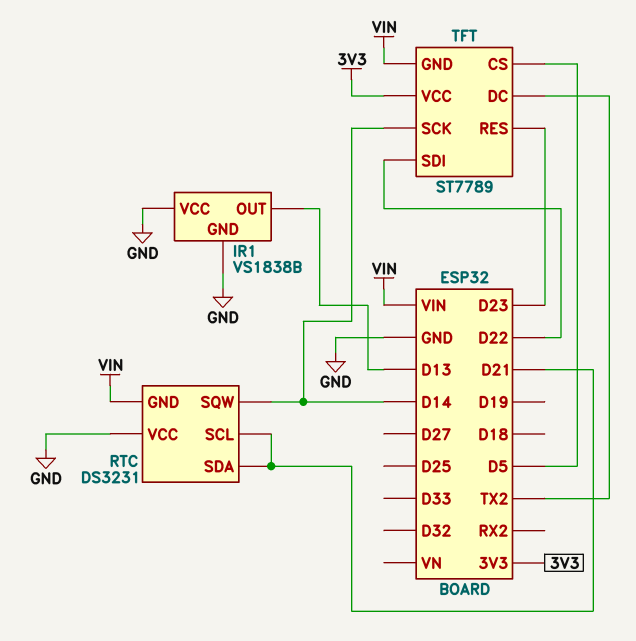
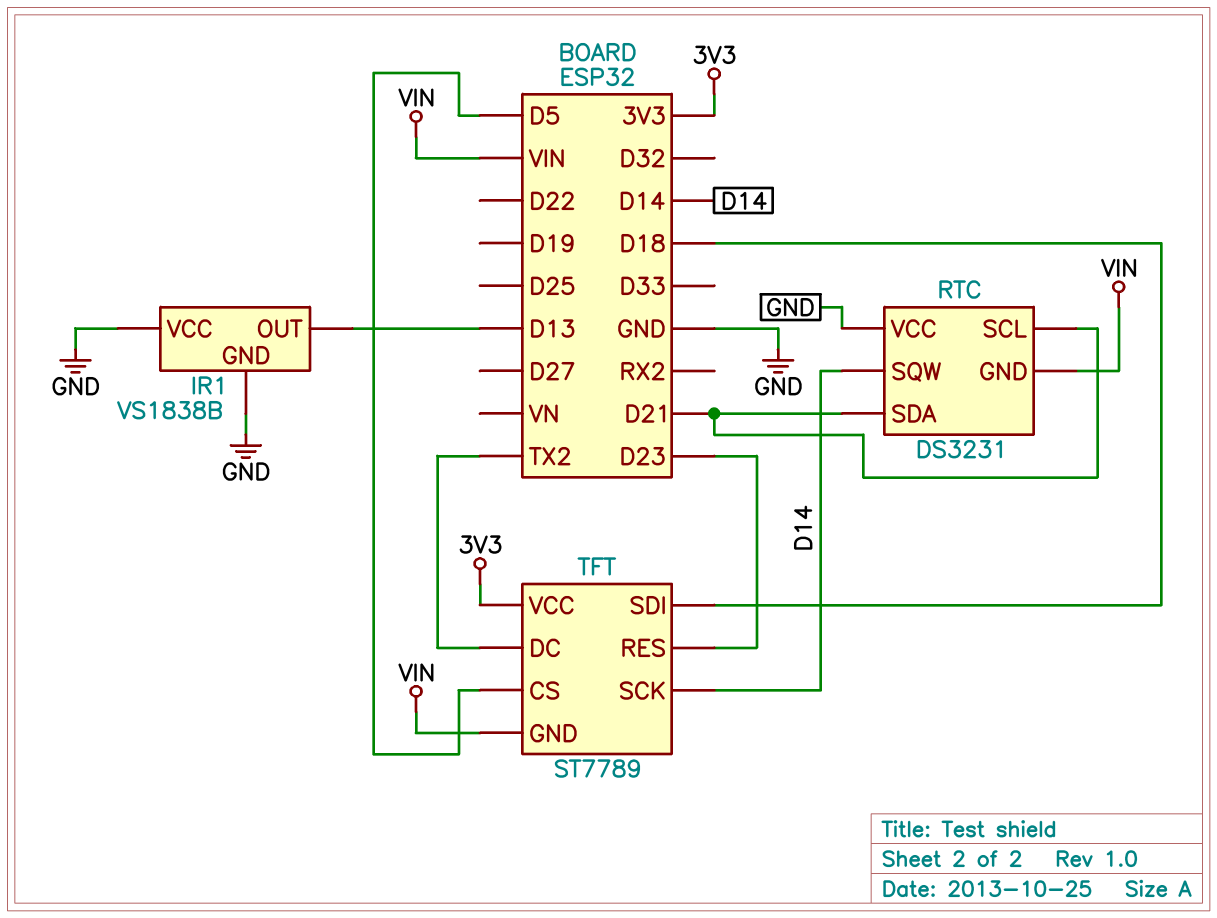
TFT pin SDI: D22 -> D18

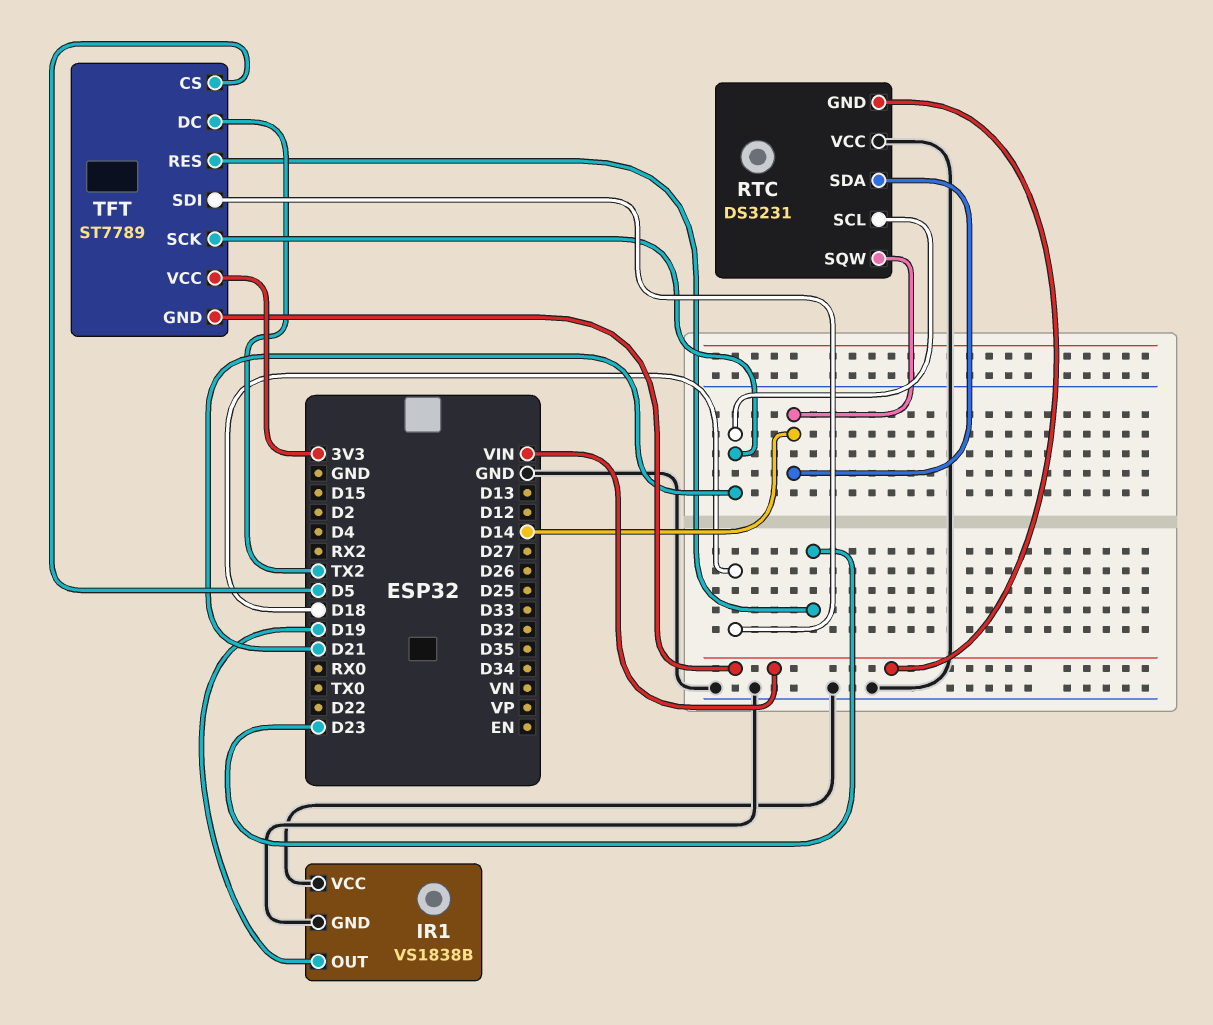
IR1 pin OUT: D13 -> D19
RTC pin SDA: D21 -> D14
TFT pin SCK: D14 -> D21

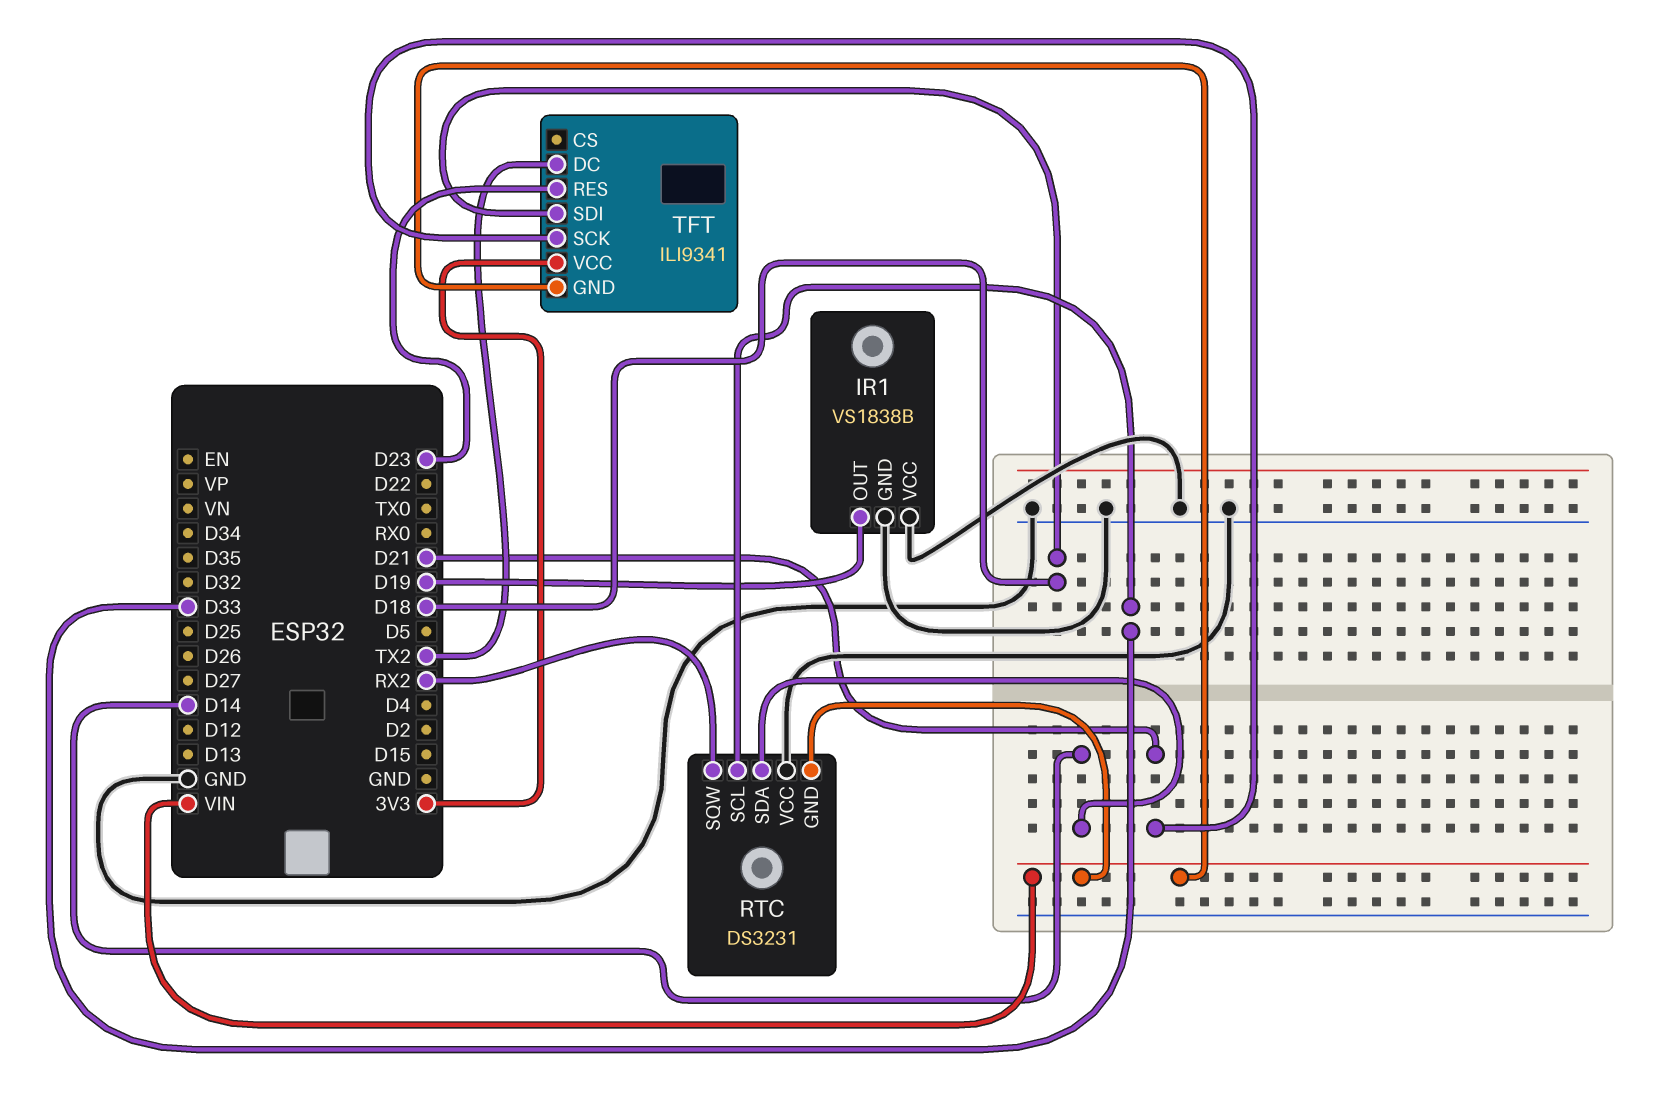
RTC pin SCL: D21 -> D33
RTC pin SQW: D14 -> RX2
TFT: ST7789 -> ILI9341
TFT pin CS: D5 -> none

